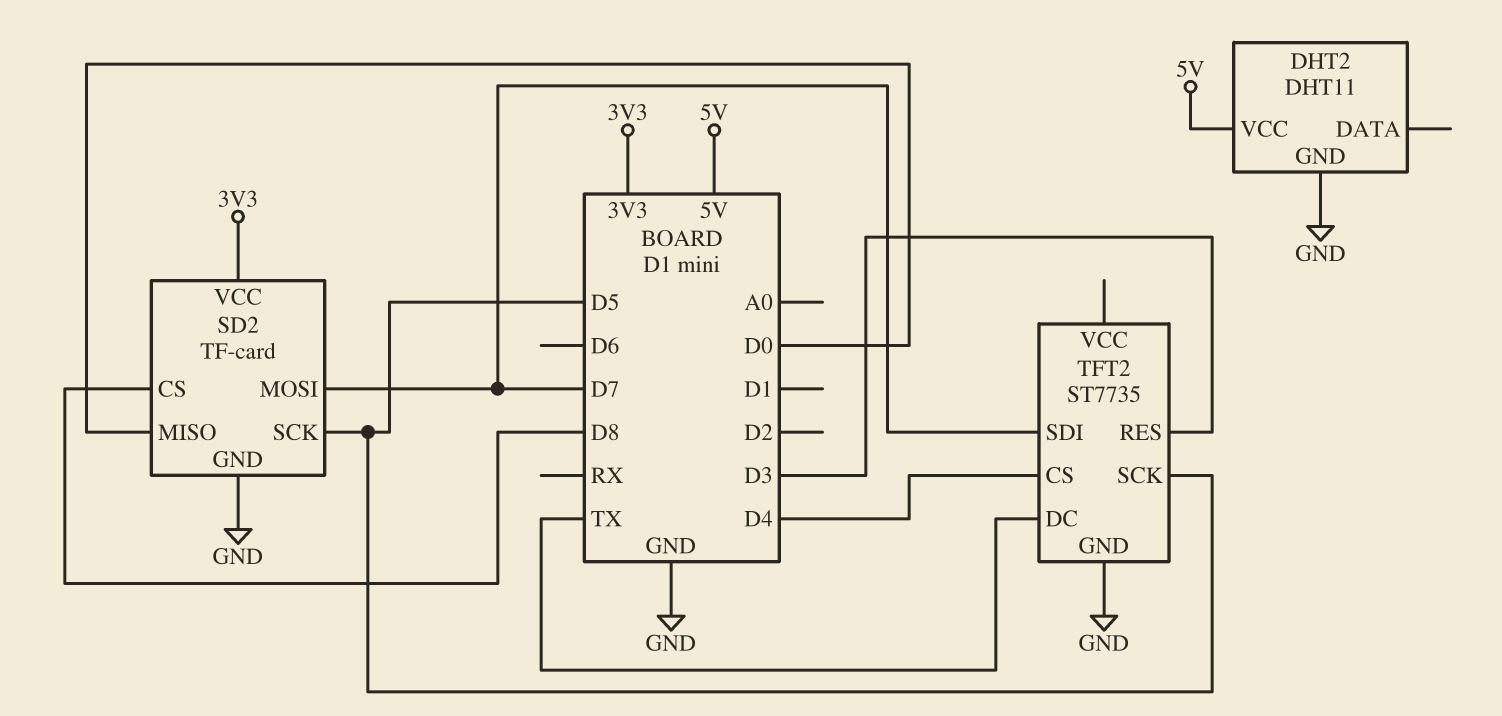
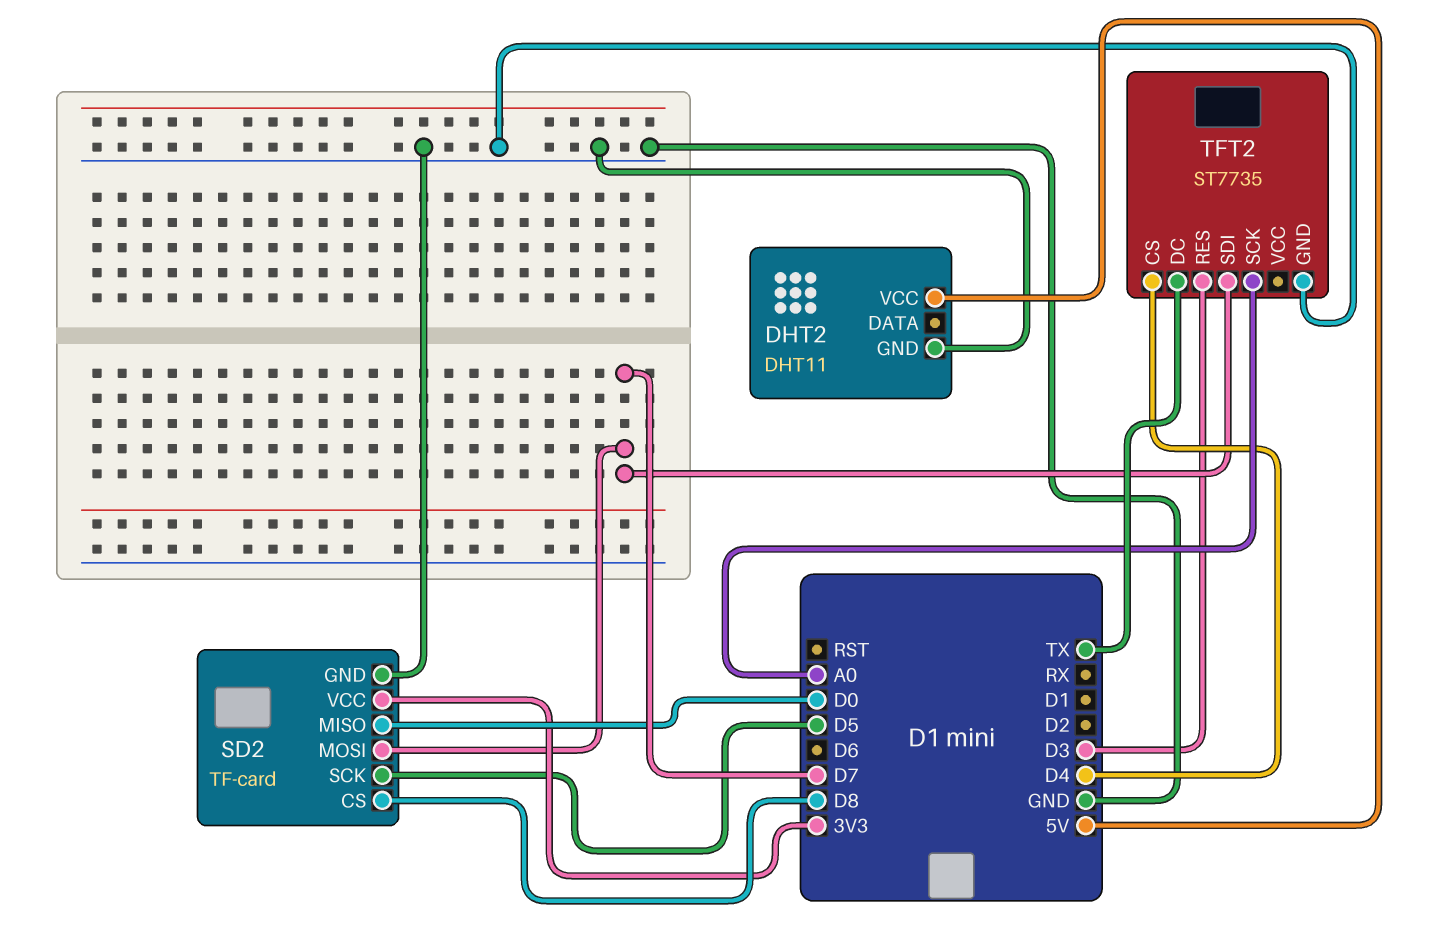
TFT2 pin SCK: D5 -> A0

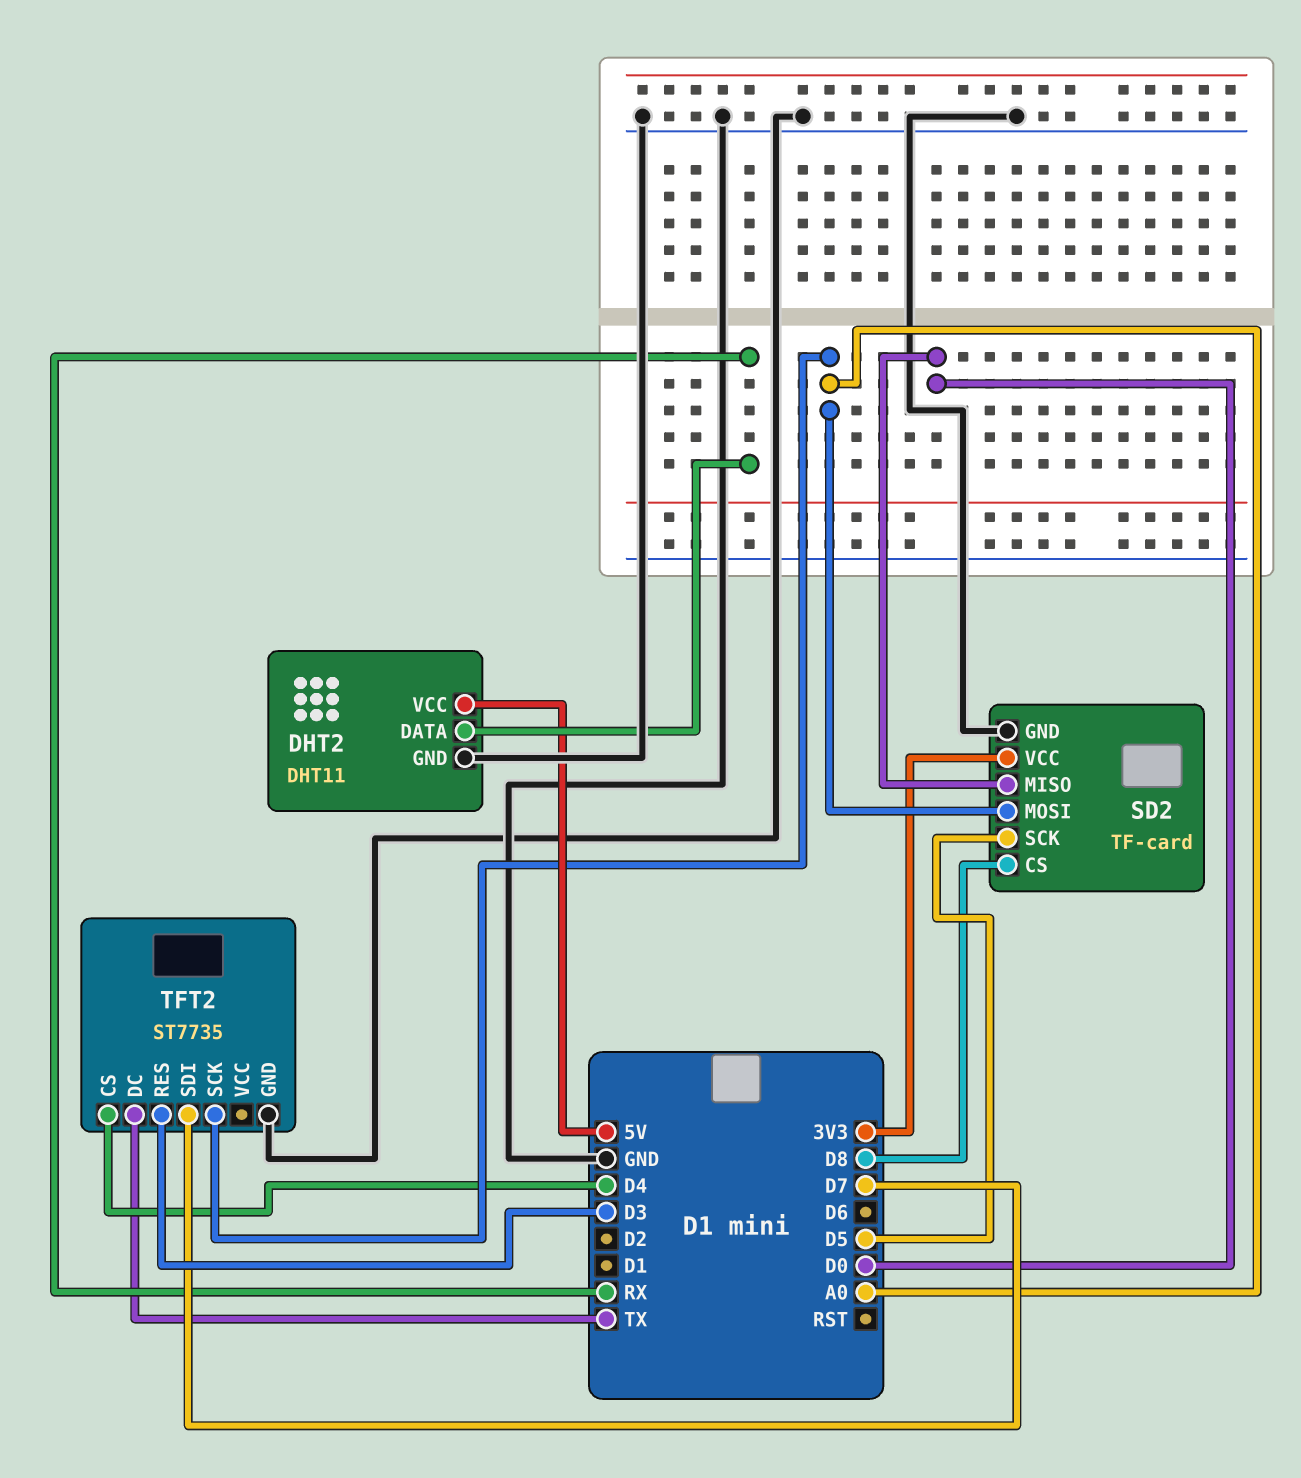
DHT2 pin DATA: none -> RX
SD2 pin MOSI: D7 -> A0

